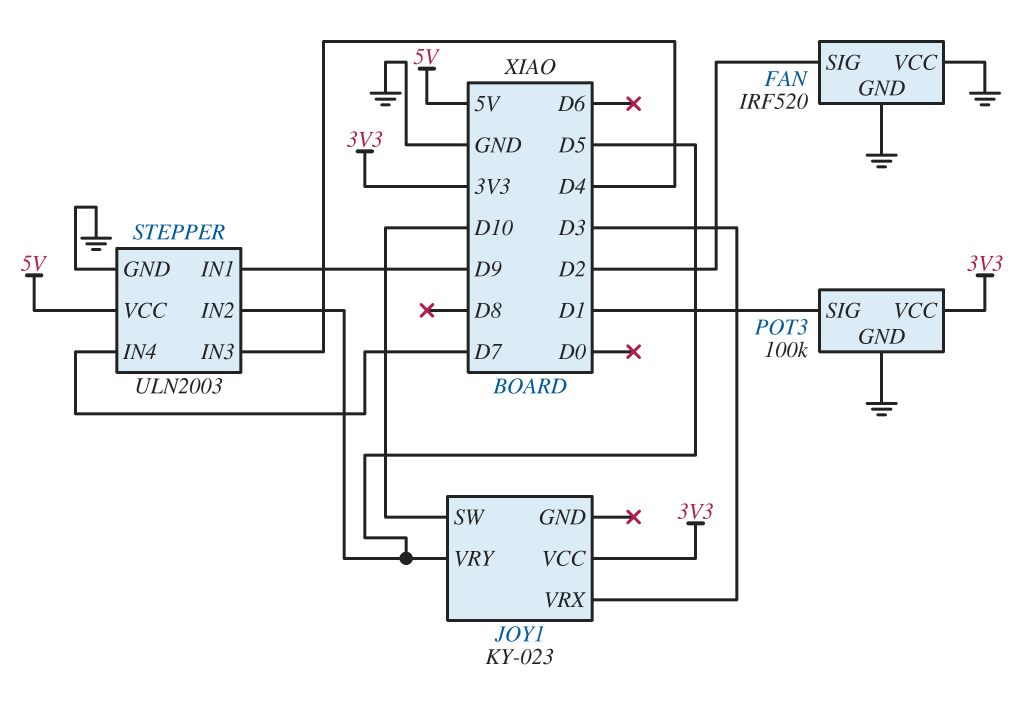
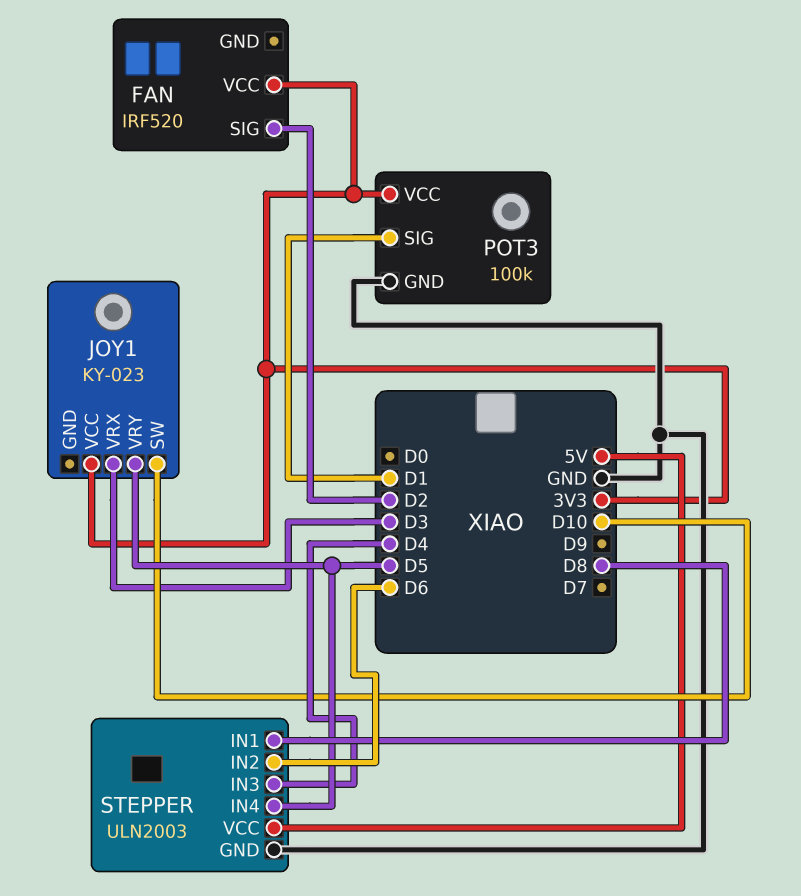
FAN pin GND: GND -> none
FAN pin VCC: GND -> 3V3
STEPPER pin IN1: D9 -> D8
STEPPER pin IN2: D5 -> D6
STEPPER pin IN4: D7 -> D5

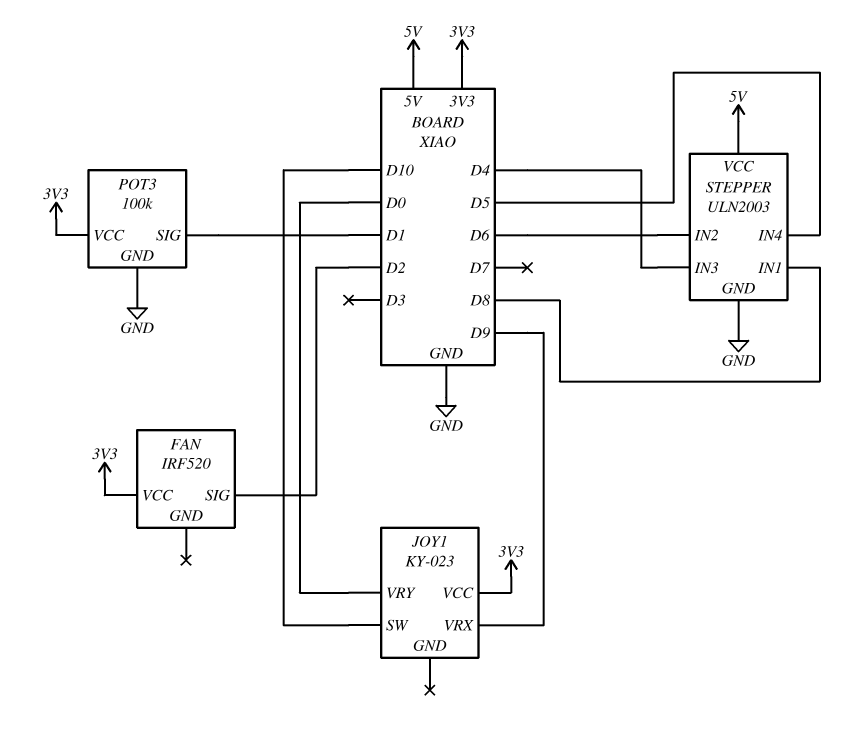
JOY1 pin VRX: D3 -> D9
JOY1 pin VRY: D5 -> D0

